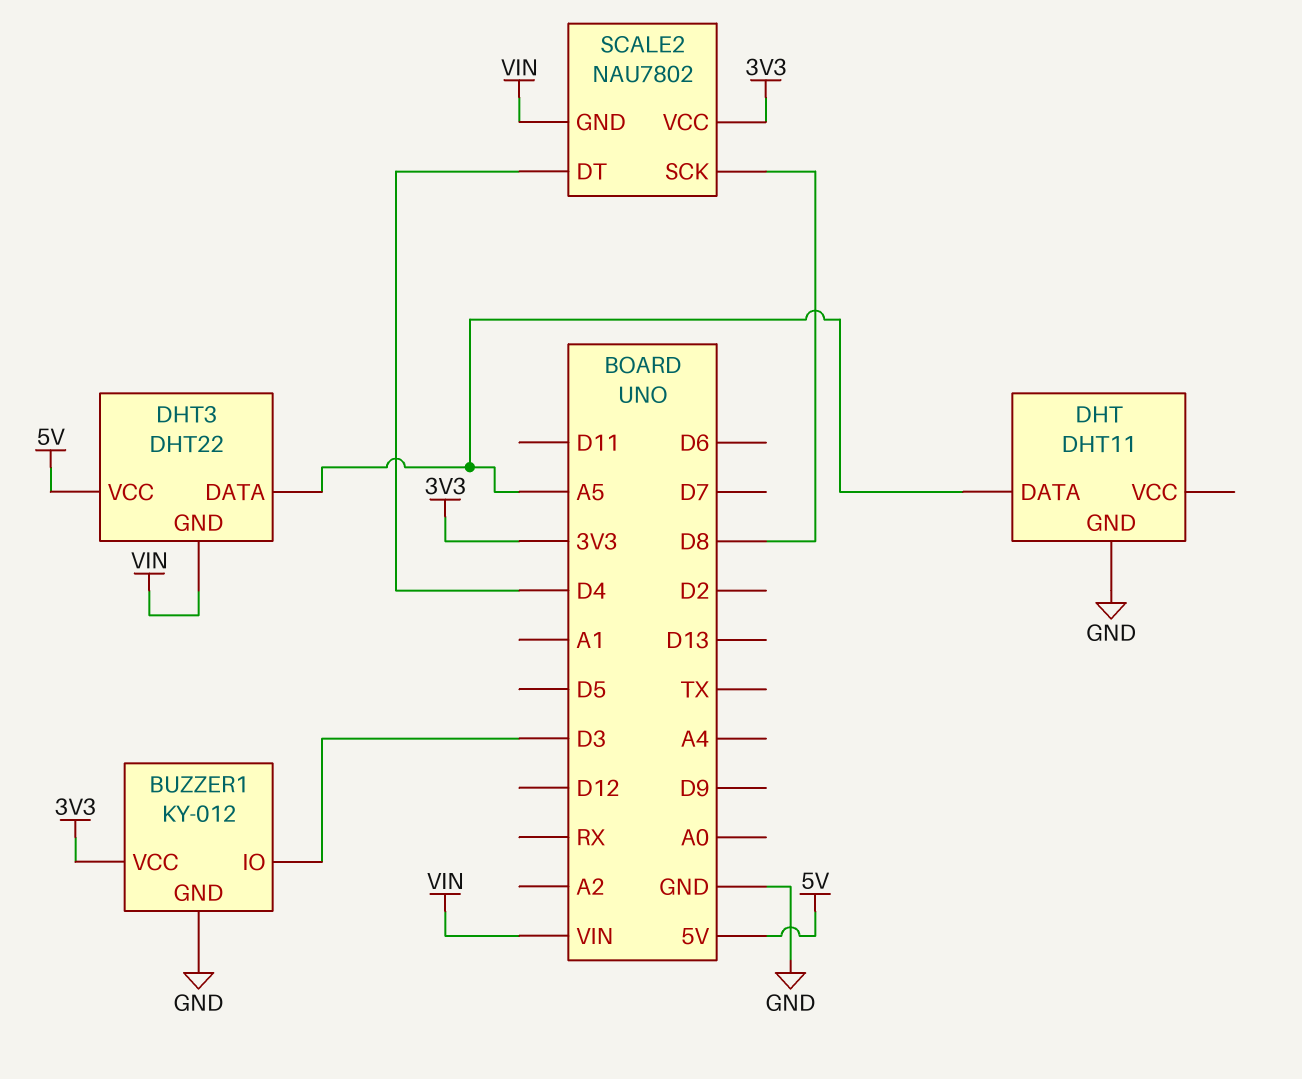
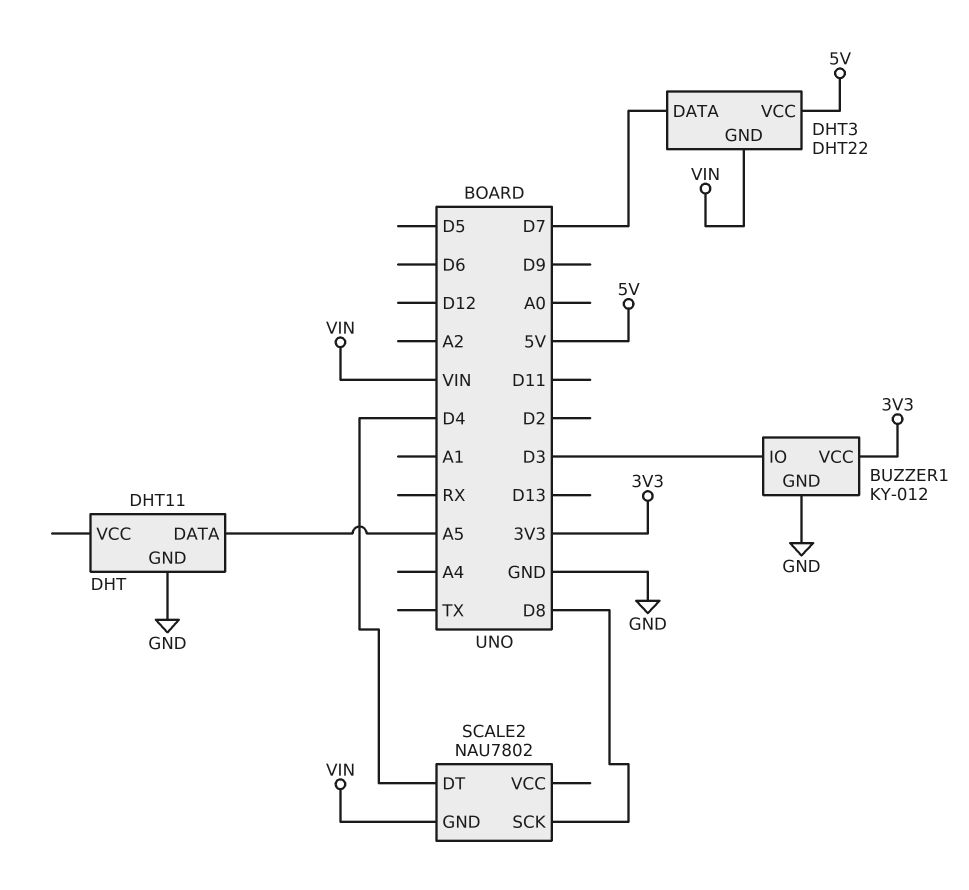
DHT3 pin DATA: A5 -> D7
SCALE2 pin VCC: 3V3 -> none

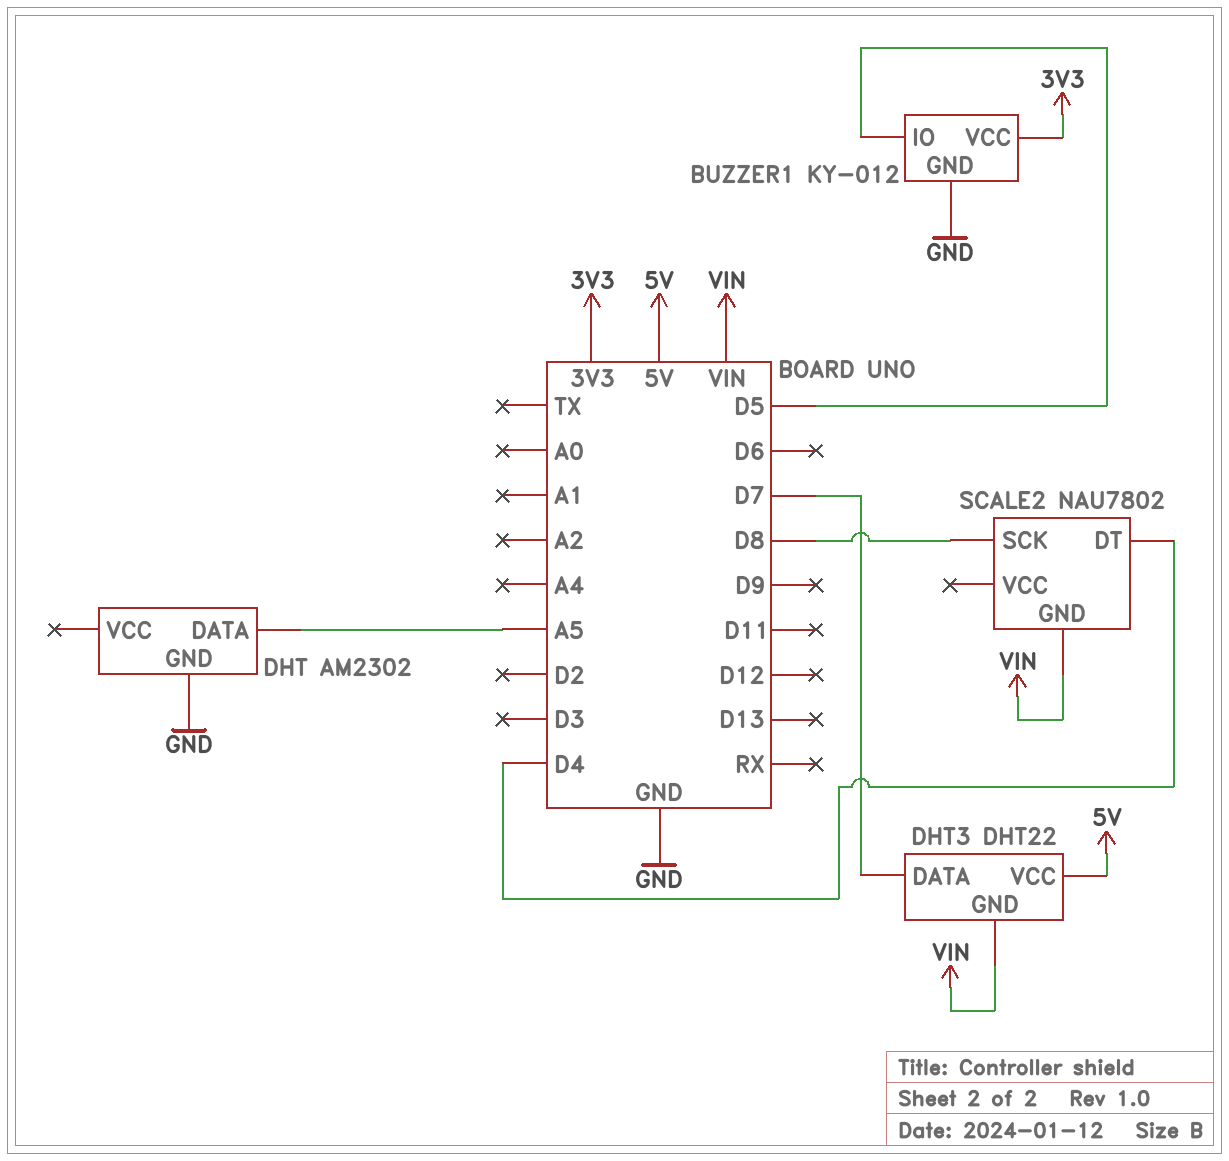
BUZZER1 pin IO: D3 -> D5
DHT: DHT11 -> AM2302

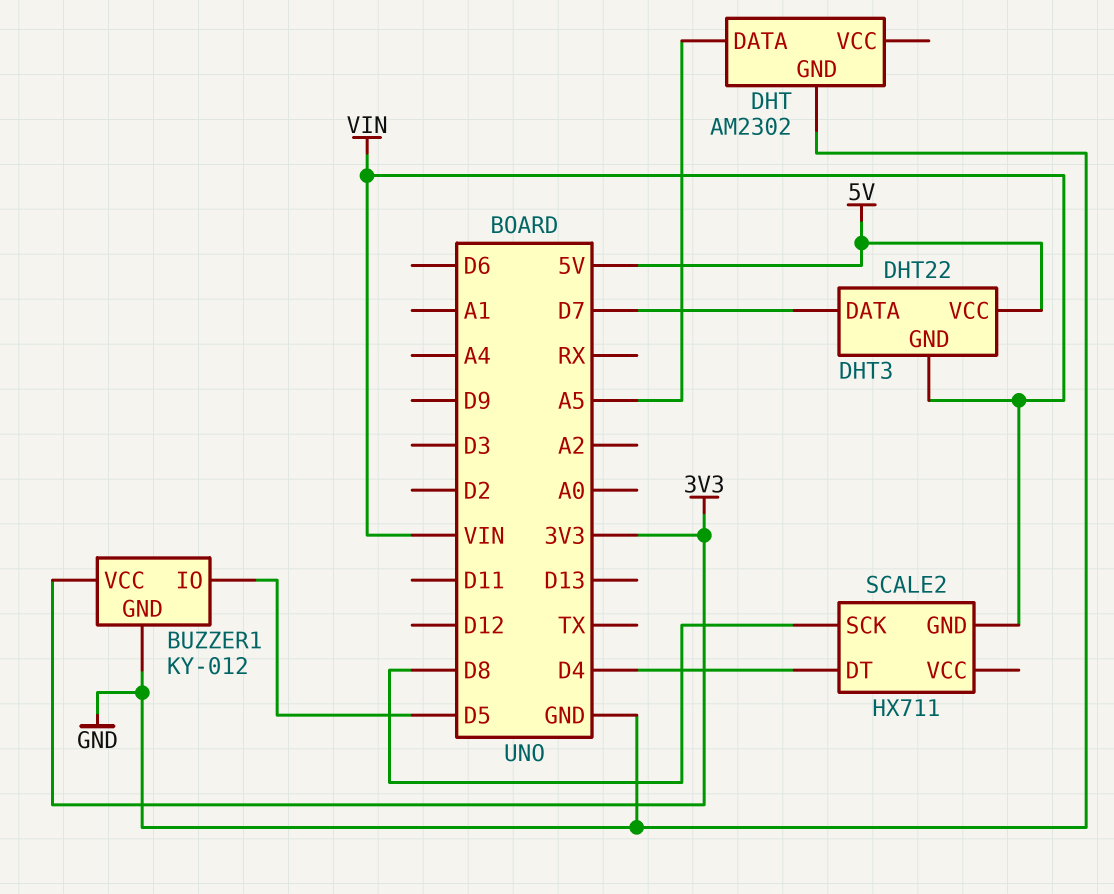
SCALE2: NAU7802 -> HX711

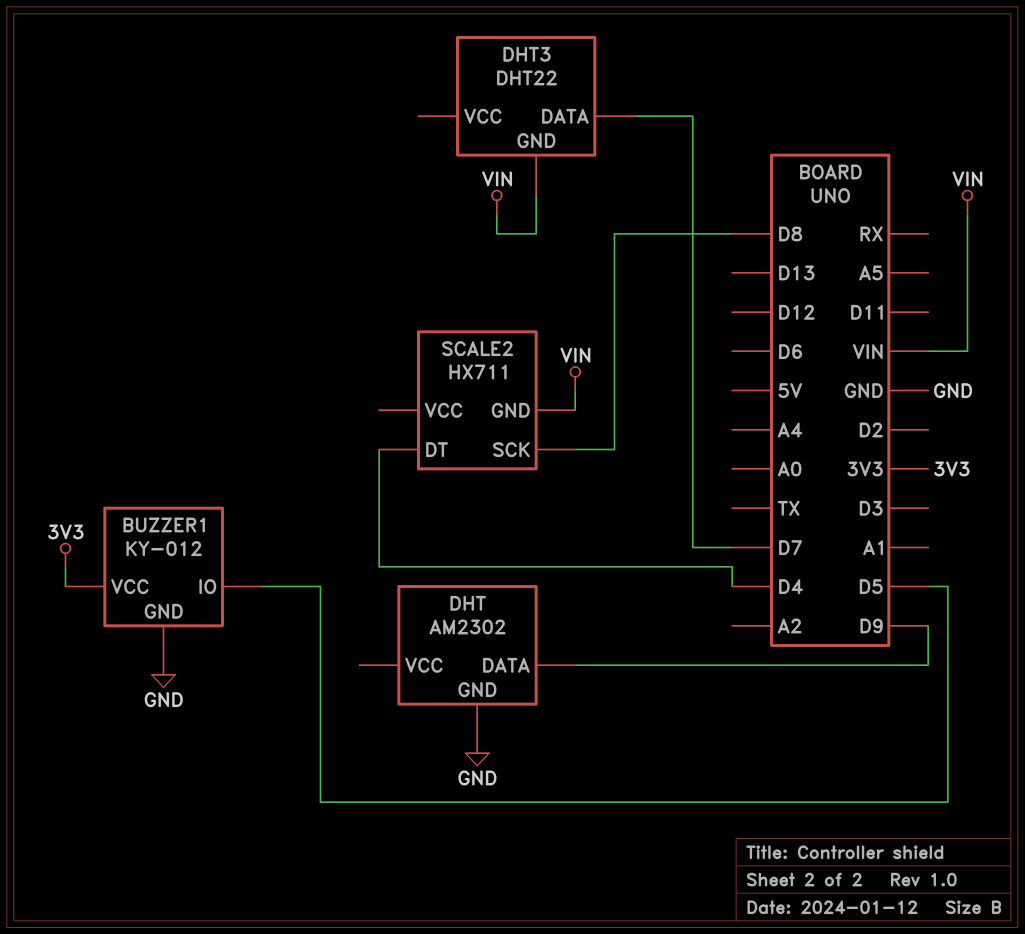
DHT pin DATA: A5 -> D9
DHT3 pin VCC: 5V -> none

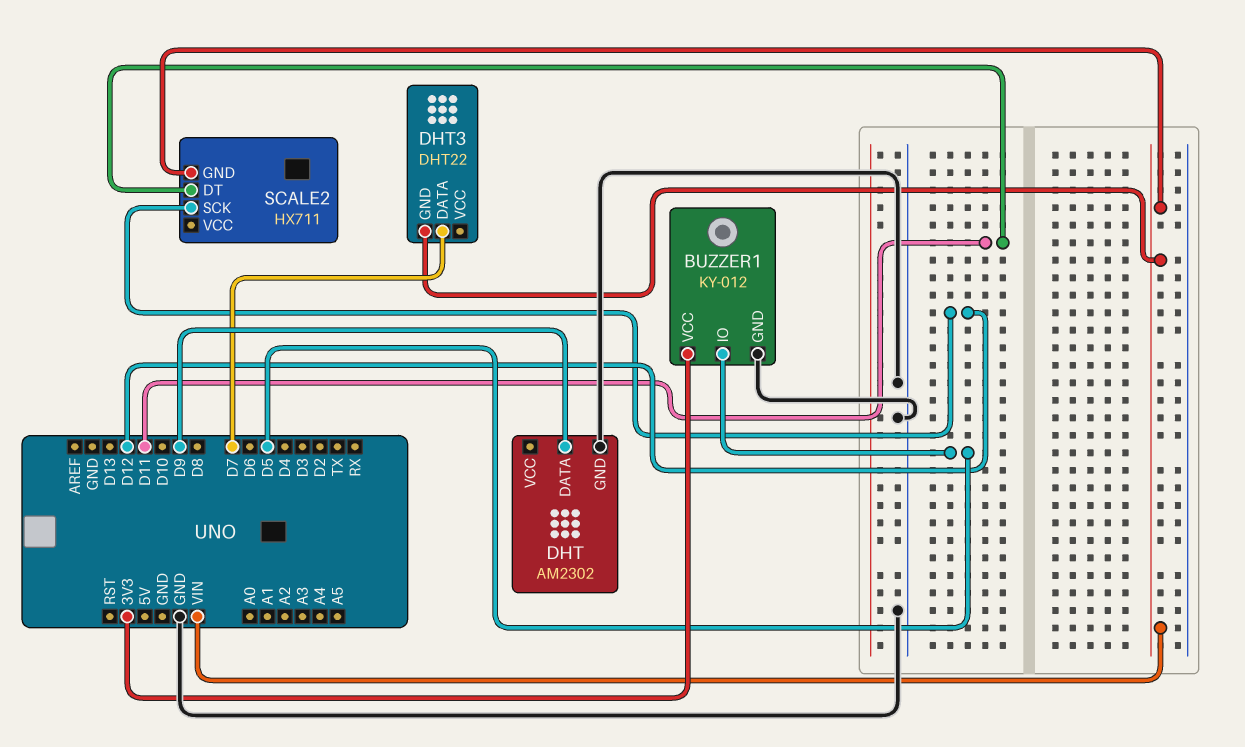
SCALE2 pin DT: D4 -> D11
SCALE2 pin SCK: D8 -> D12

